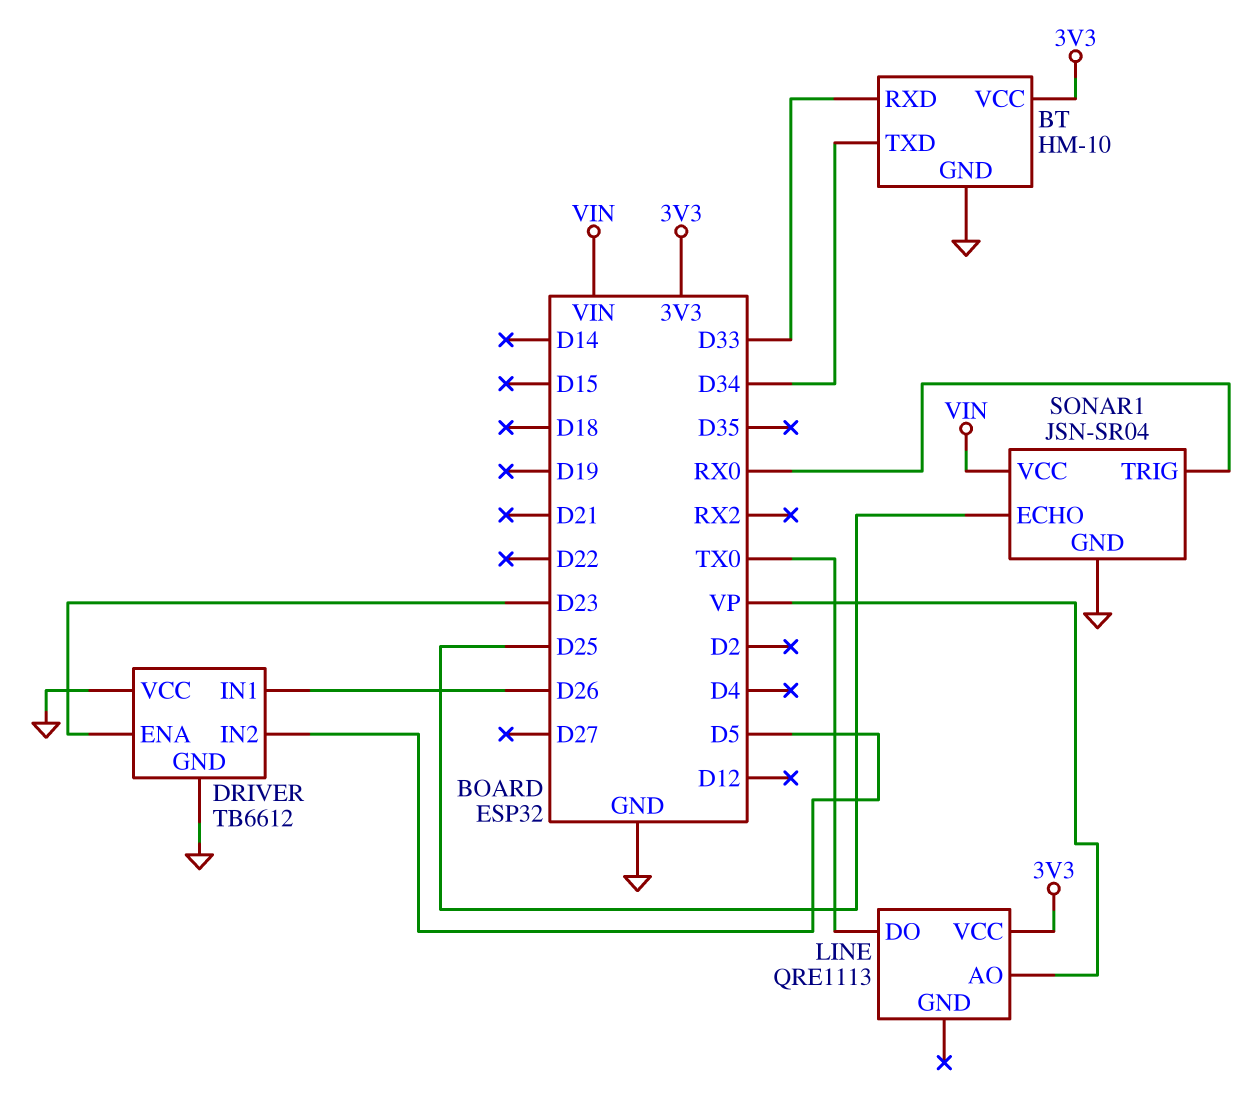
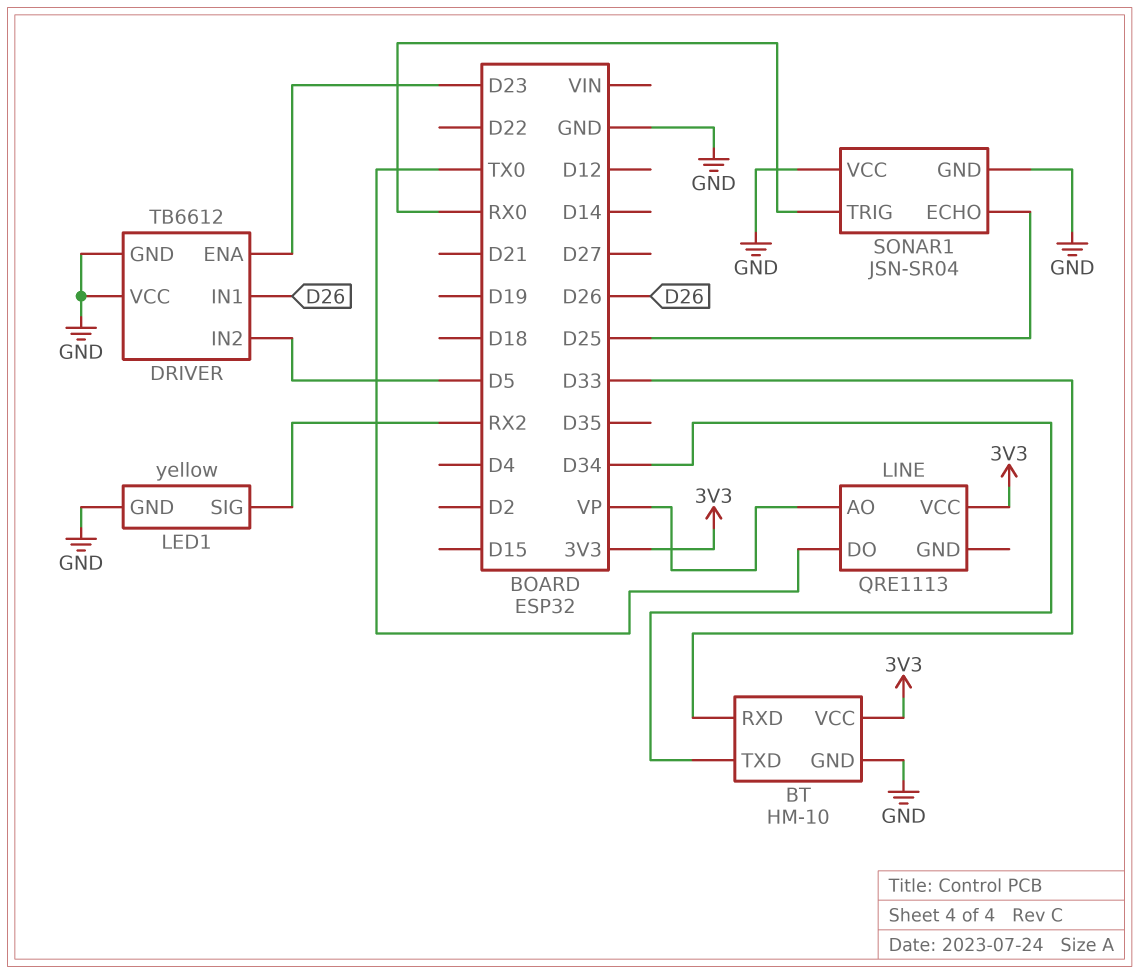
LED1: none -> yellow
LED1 pin GND: none -> GND
LED1 pin SIG: none -> RX2
SONAR1 pin VCC: VIN -> GND

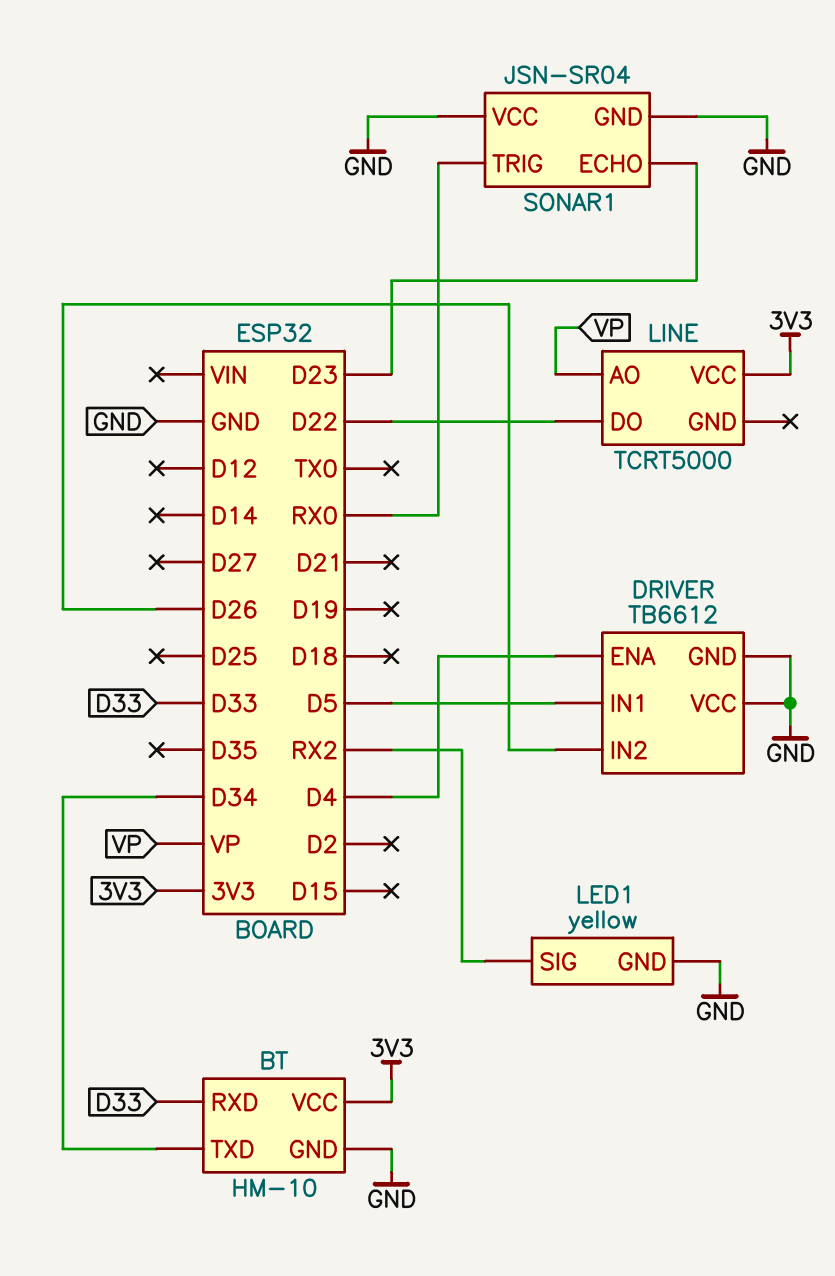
DRIVER pin ENA: D23 -> D4
DRIVER pin IN1: D26 -> D5
DRIVER pin IN2: D5 -> D26
LINE: QRE1113 -> TCRT5000
LINE pin DO: TX0 -> D22
SONAR1 pin ECHO: D25 -> D23

